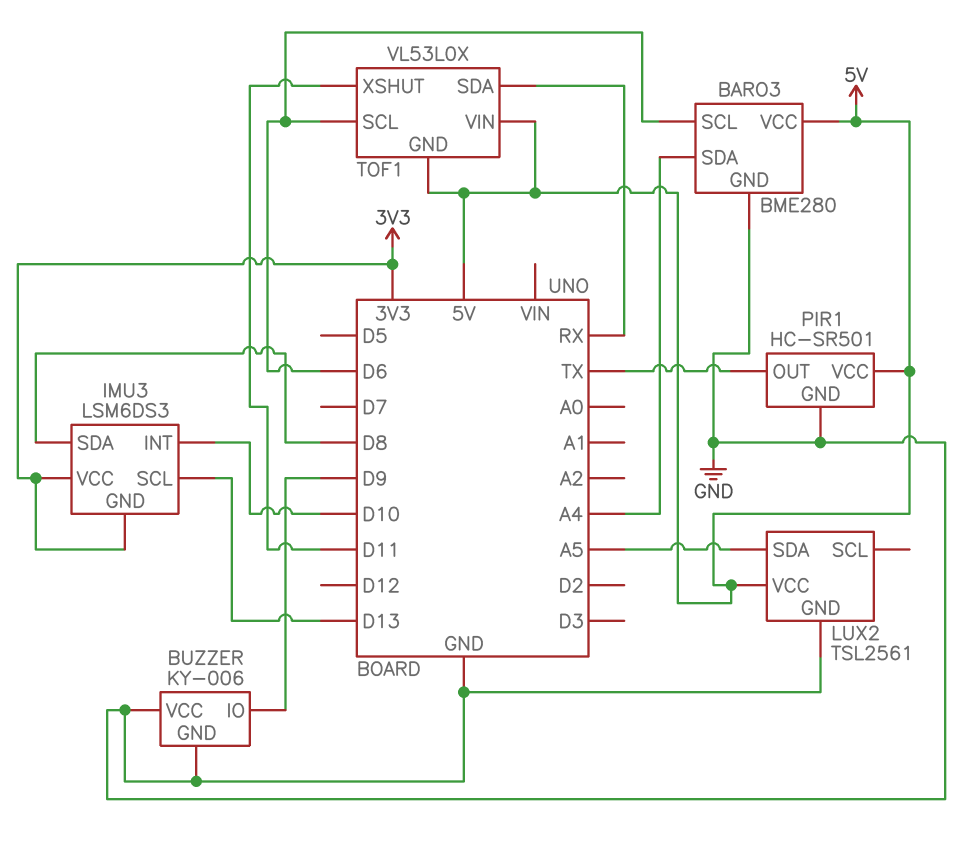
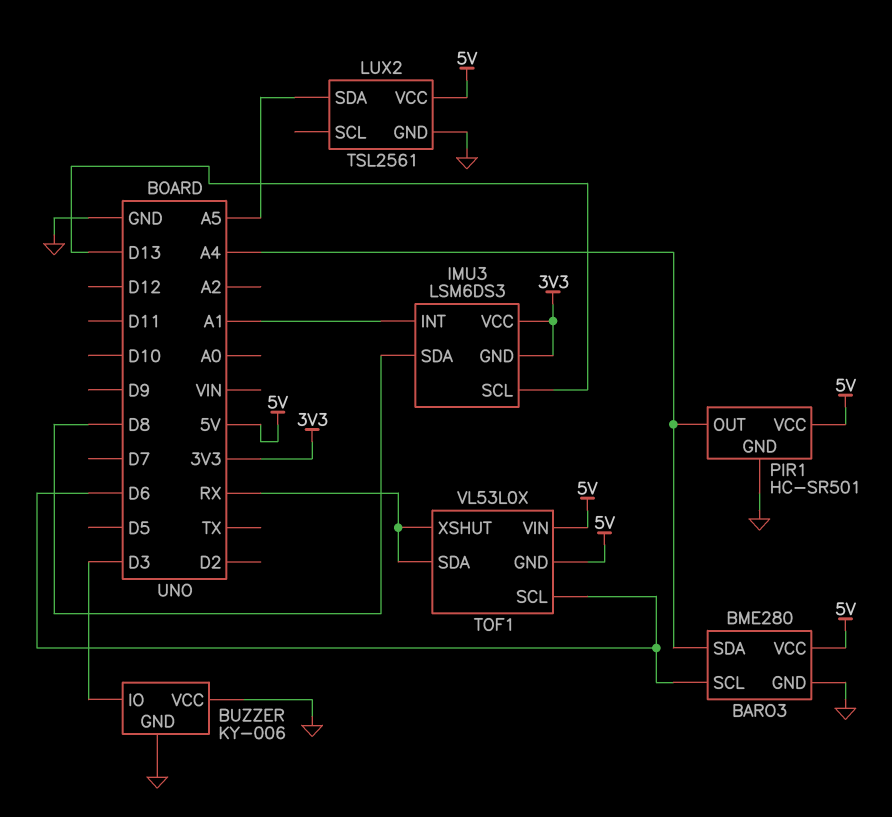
BUZZER pin IO: D9 -> D3
IMU3 pin INT: D10 -> A1
PIR1 pin OUT: TX -> A4
TOF1 pin XSHUT: D11 -> RX

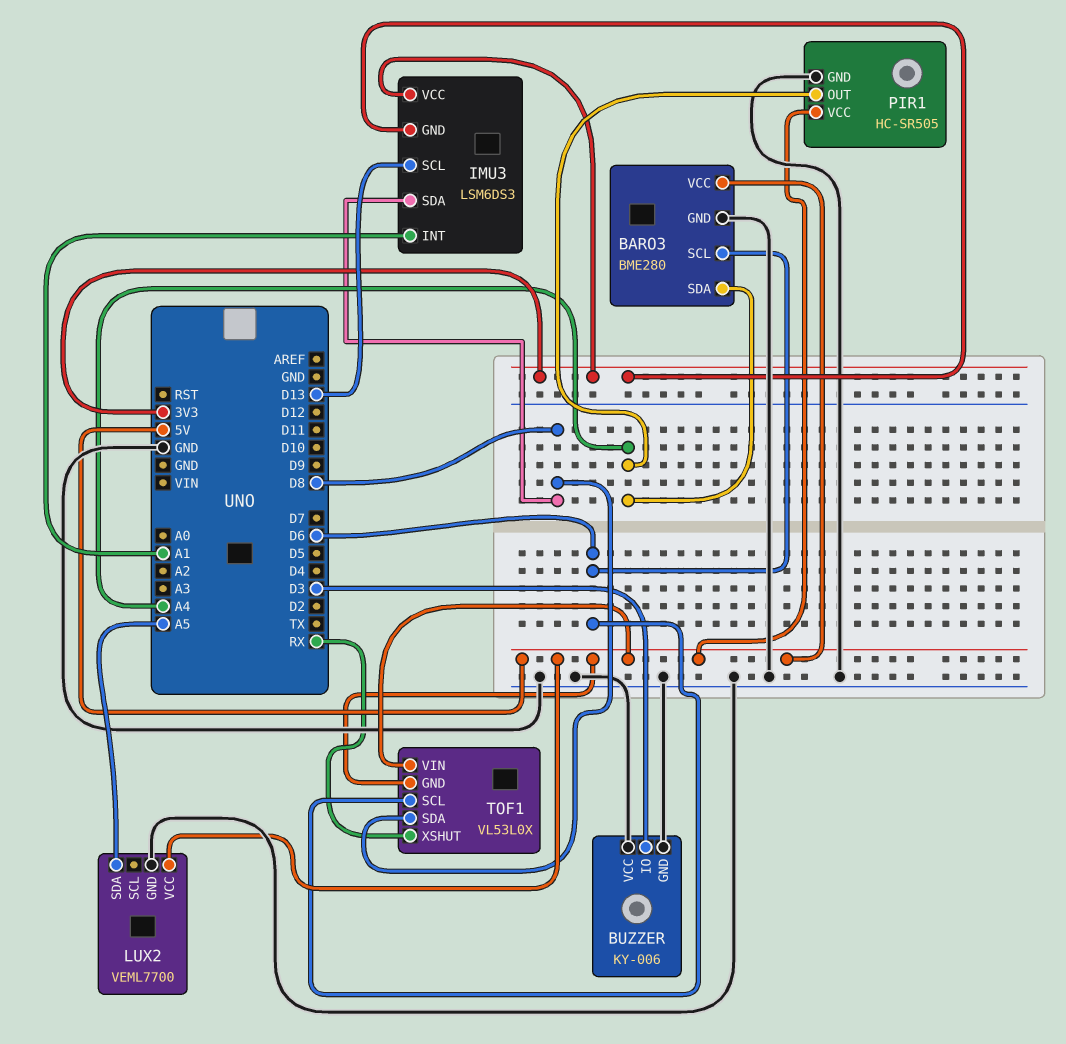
LUX2: TSL2561 -> VEML7700
PIR1: HC-SR501 -> HC-SR505
TOF1 pin SDA: RX -> D8

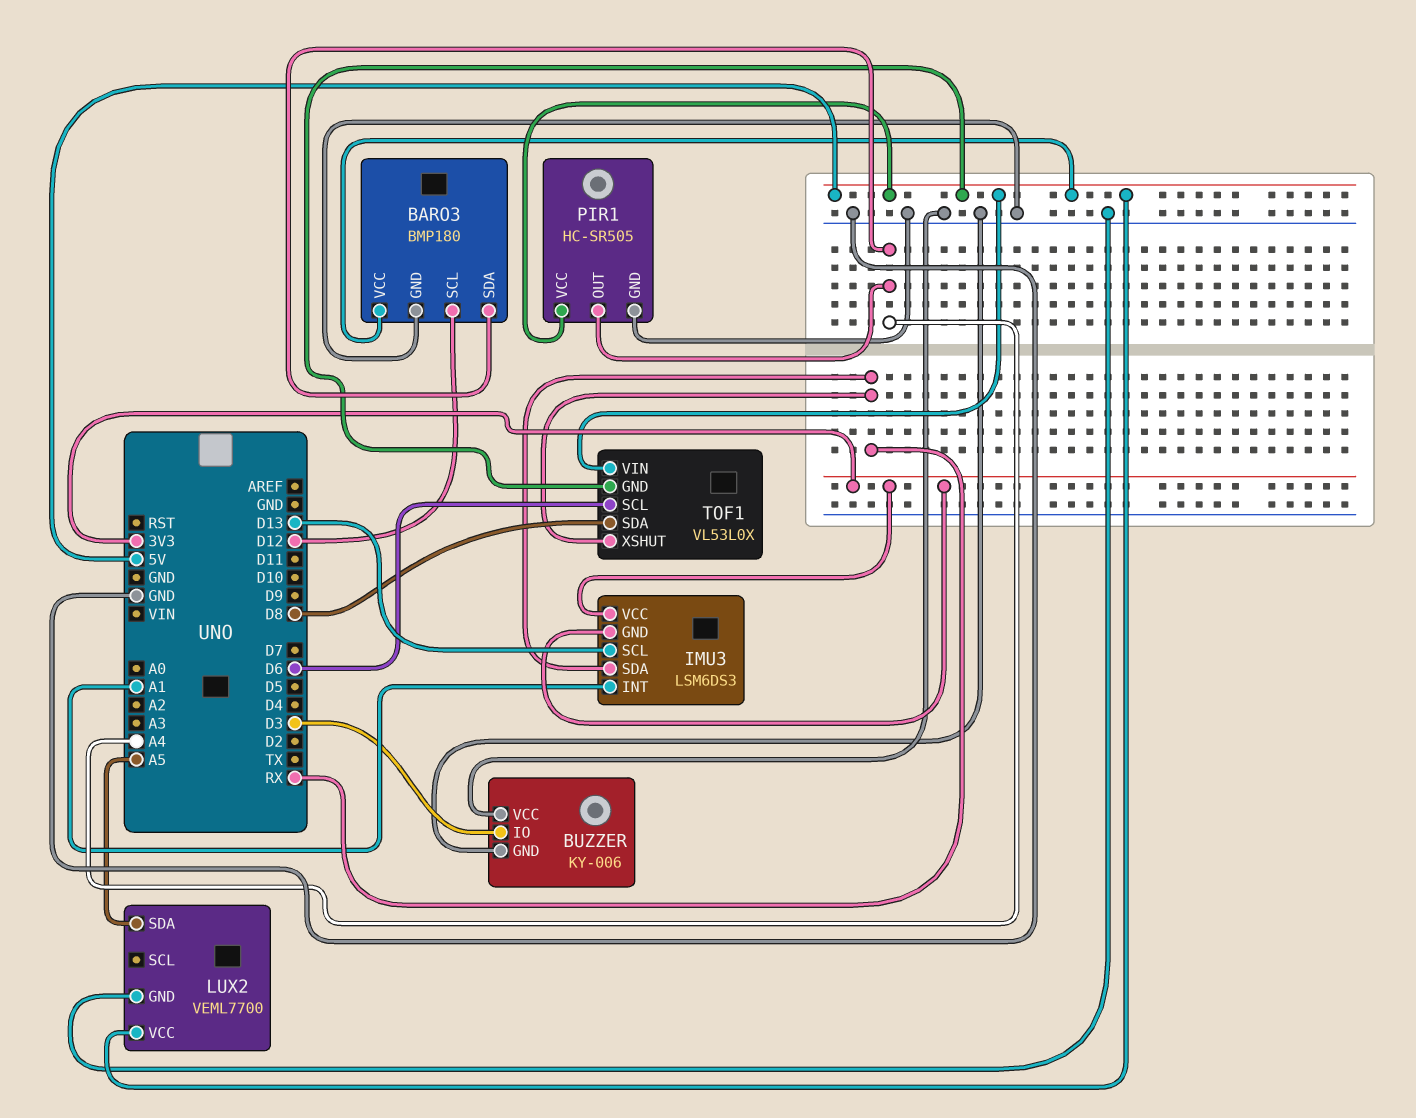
BARO3: BME280 -> BMP180
BARO3 pin SCL: D6 -> D12
IMU3 pin SDA: D8 -> RX

